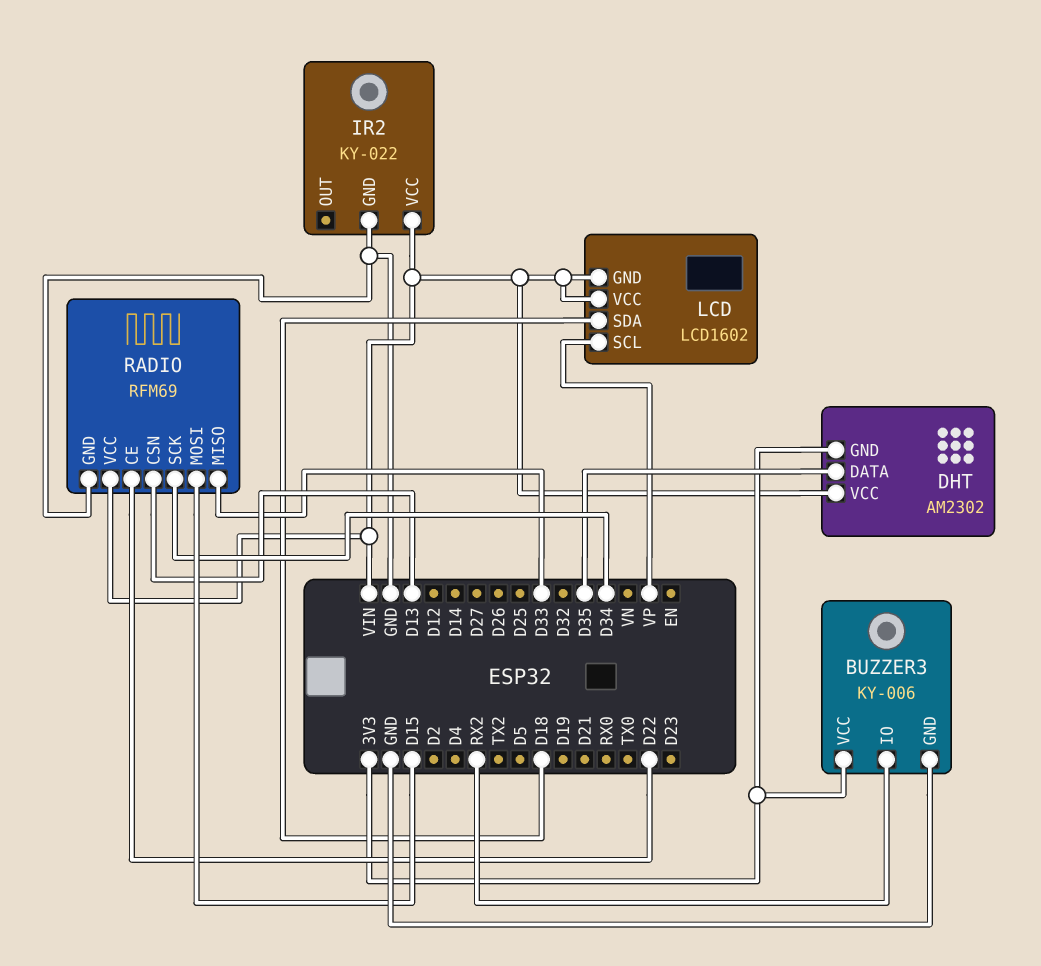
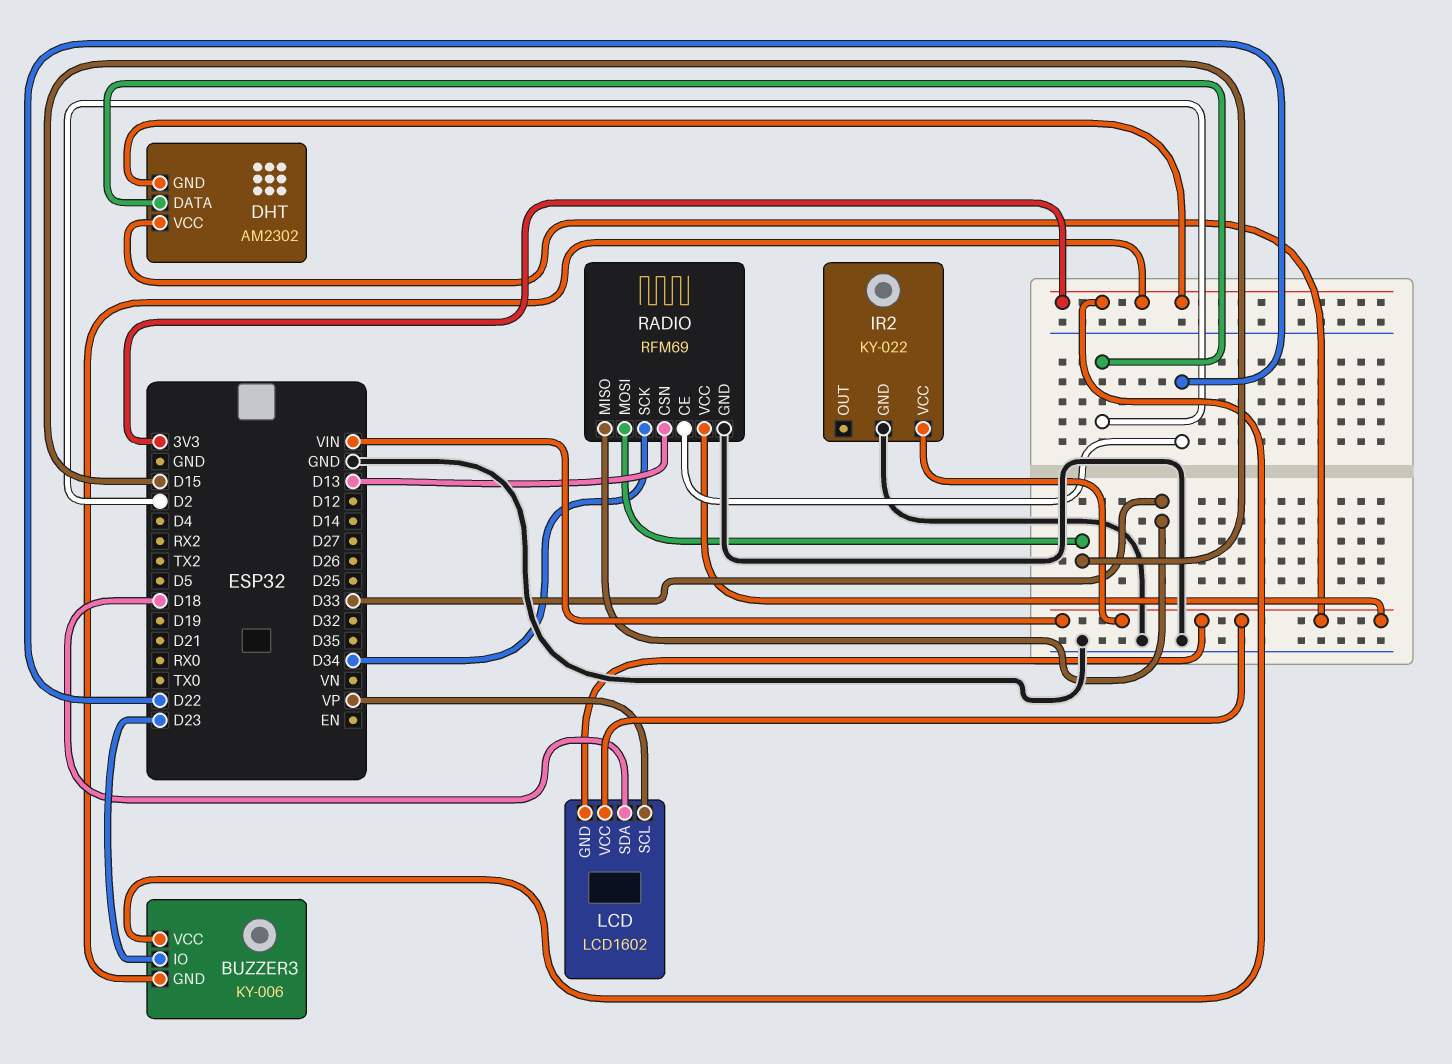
BUZZER3 pin GND: GND -> 3V3
BUZZER3 pin IO: RX2 -> D23
DHT pin DATA: D35 -> D2

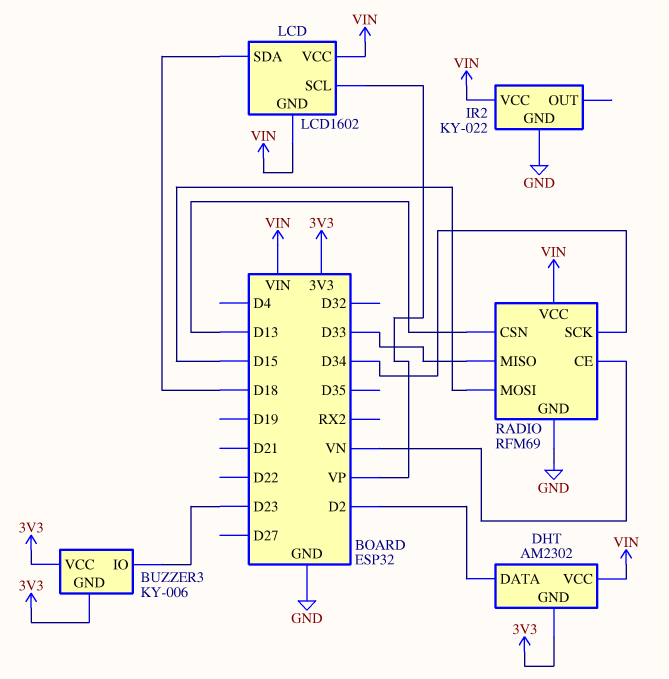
RADIO pin CE: D22 -> VN

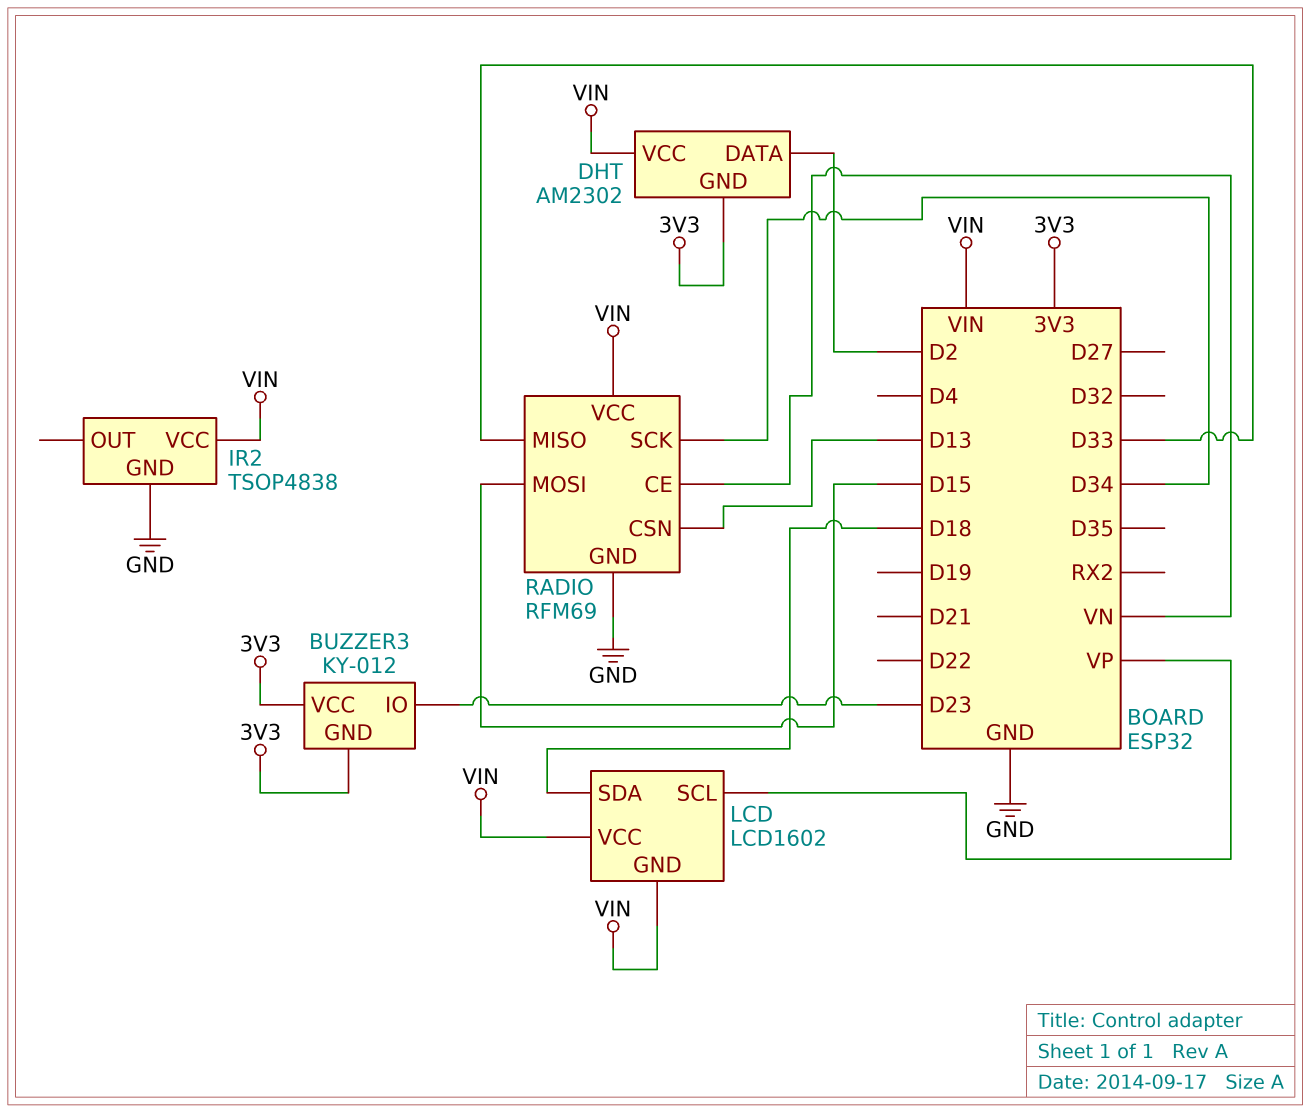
BUZZER3: KY-006 -> KY-012
IR2: KY-022 -> TSOP4838

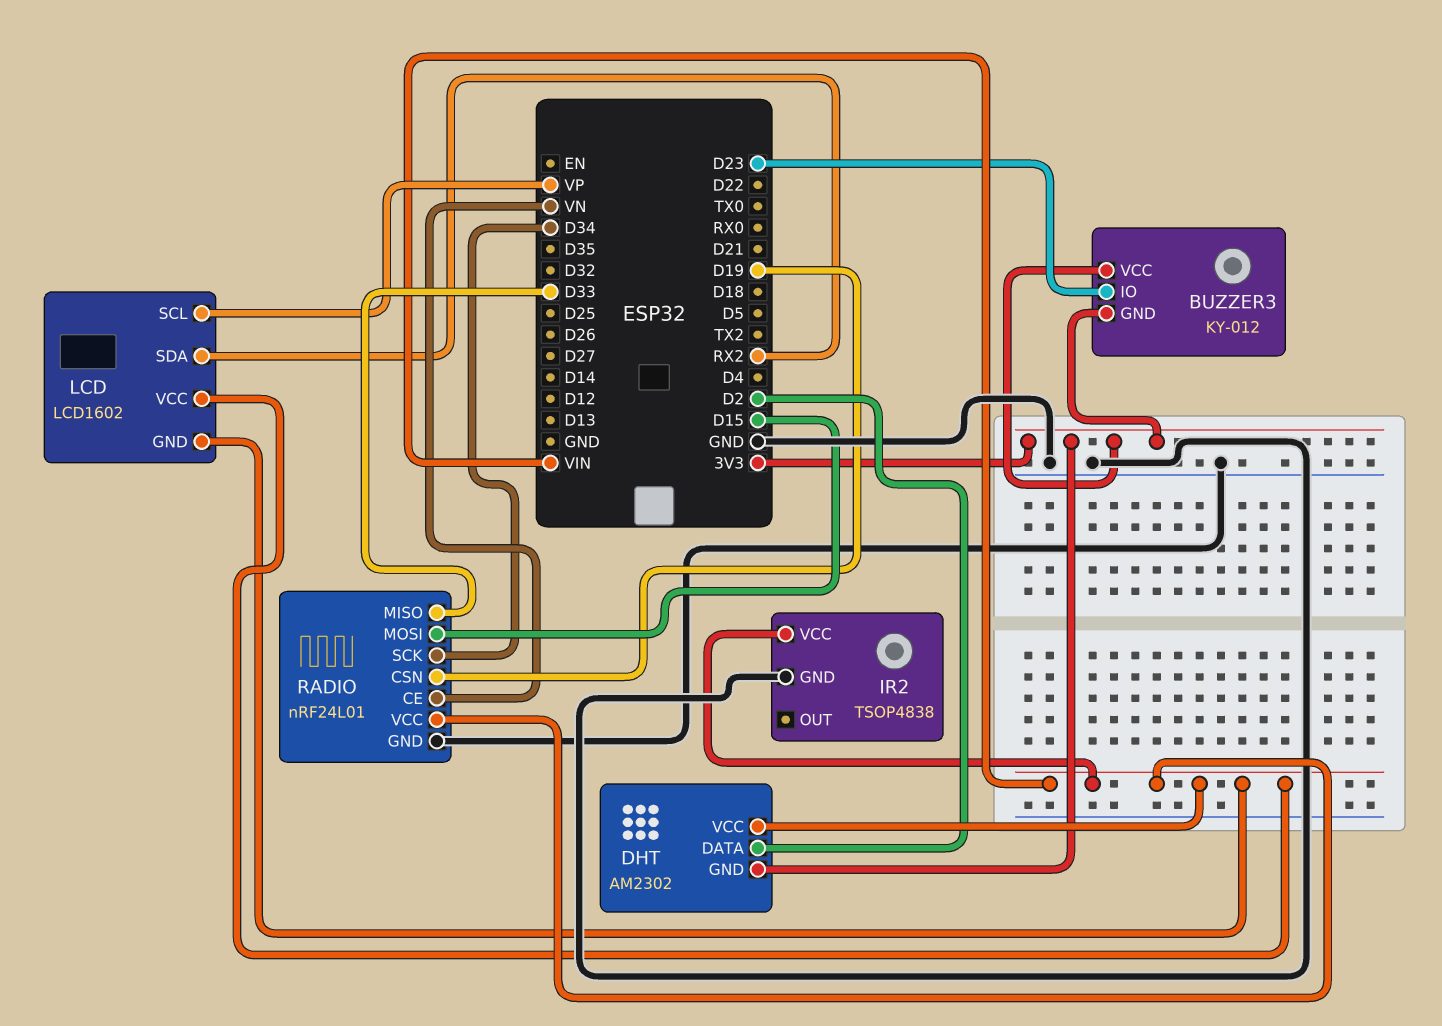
LCD pin SDA: D18 -> RX2
RADIO: RFM69 -> nRF24L01
RADIO pin CSN: D13 -> D19

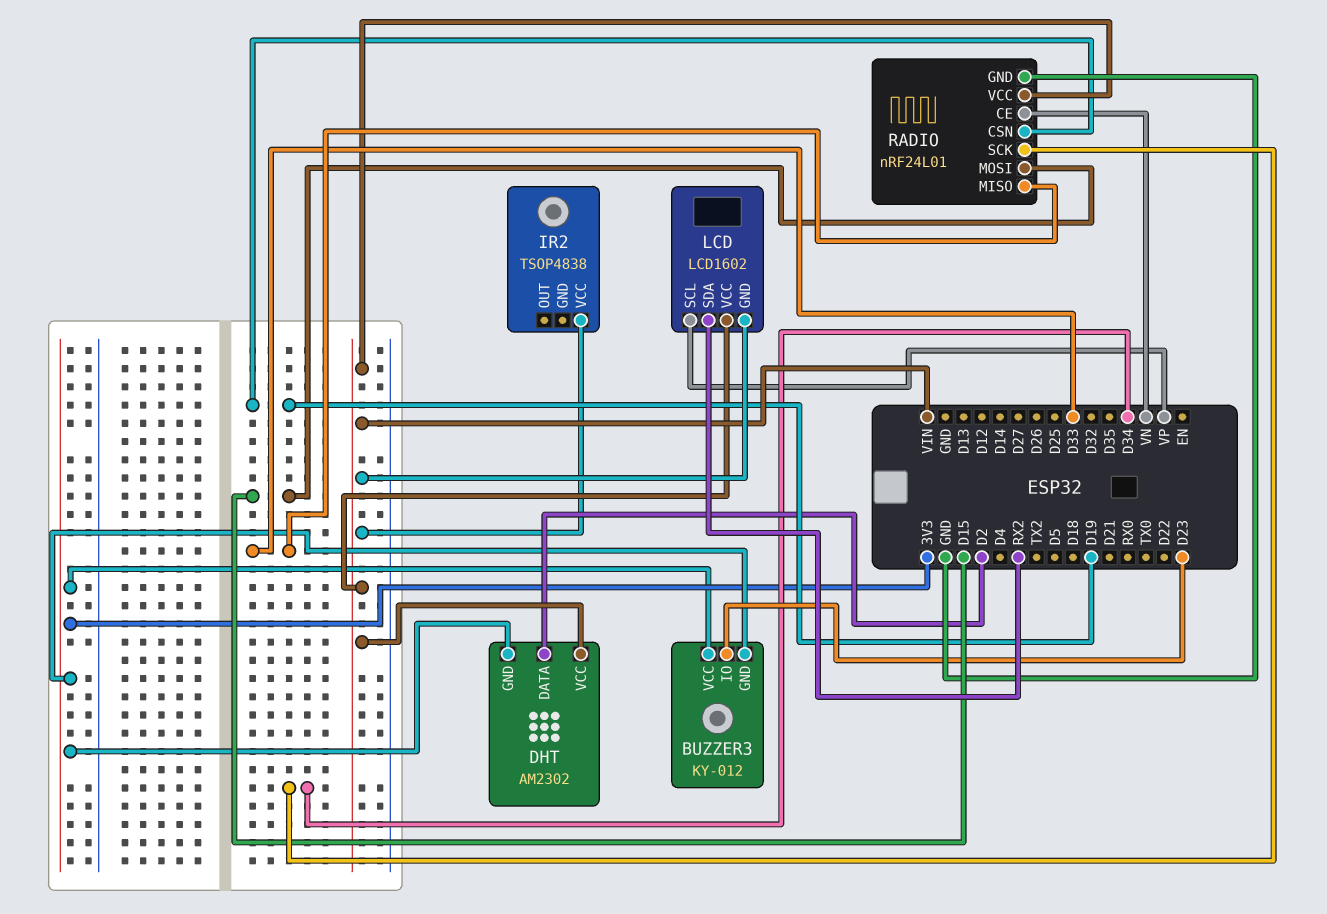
IR2 pin GND: GND -> none

